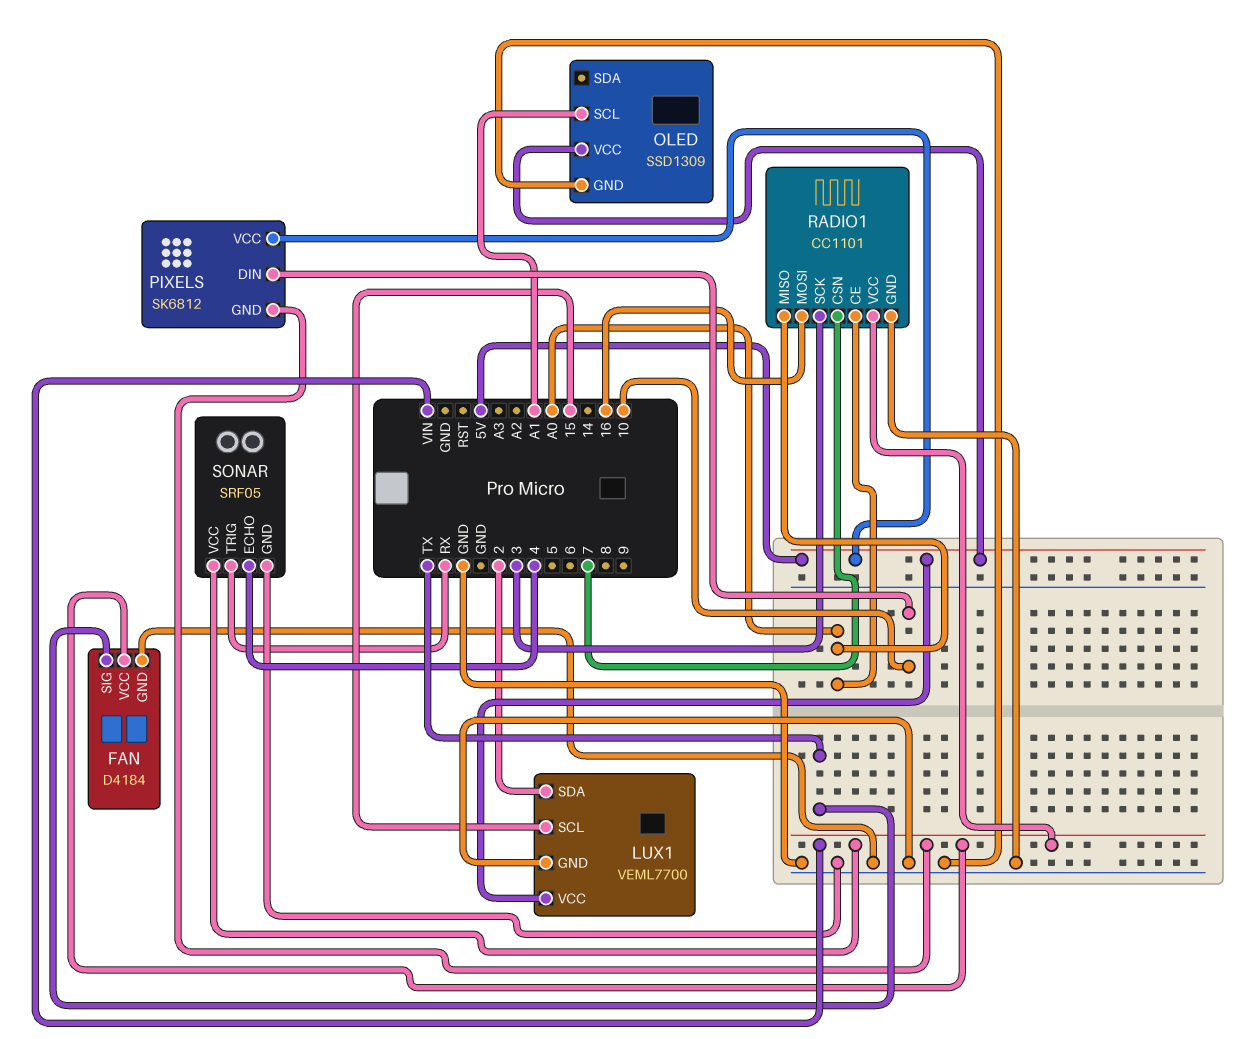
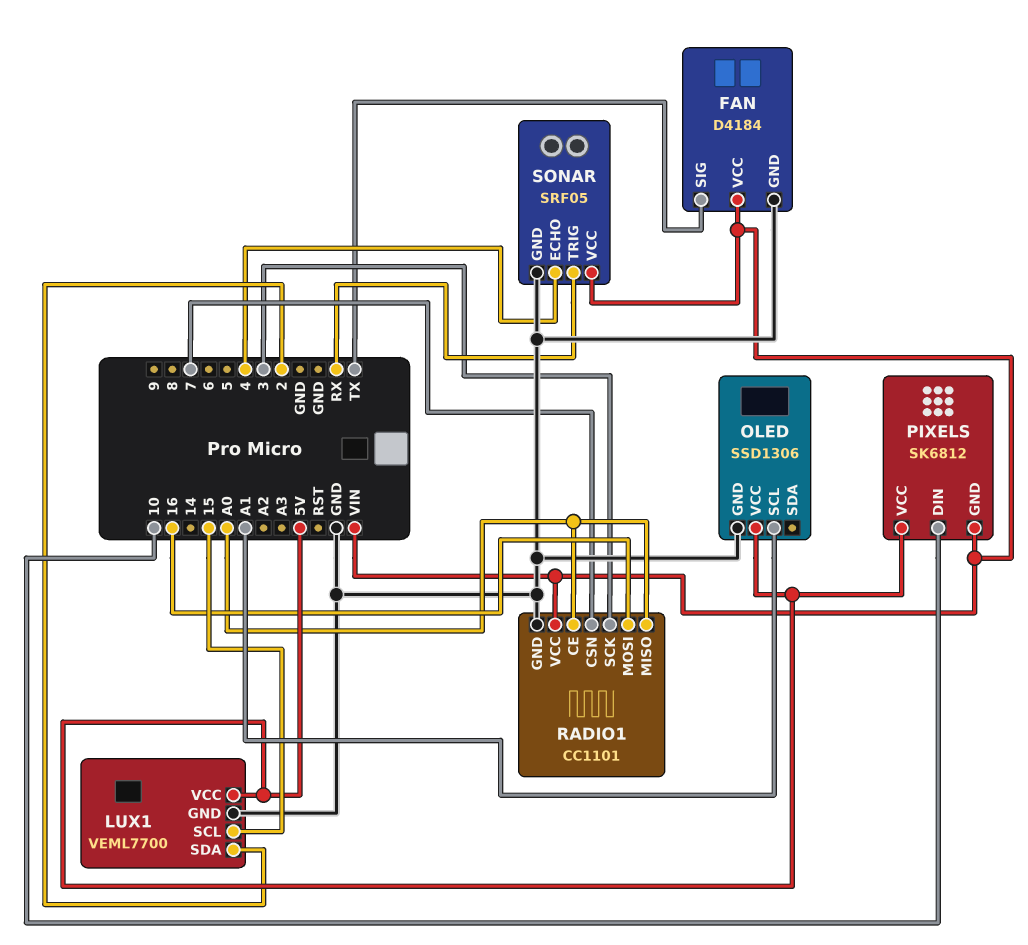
OLED: SSD1309 -> SSD1306

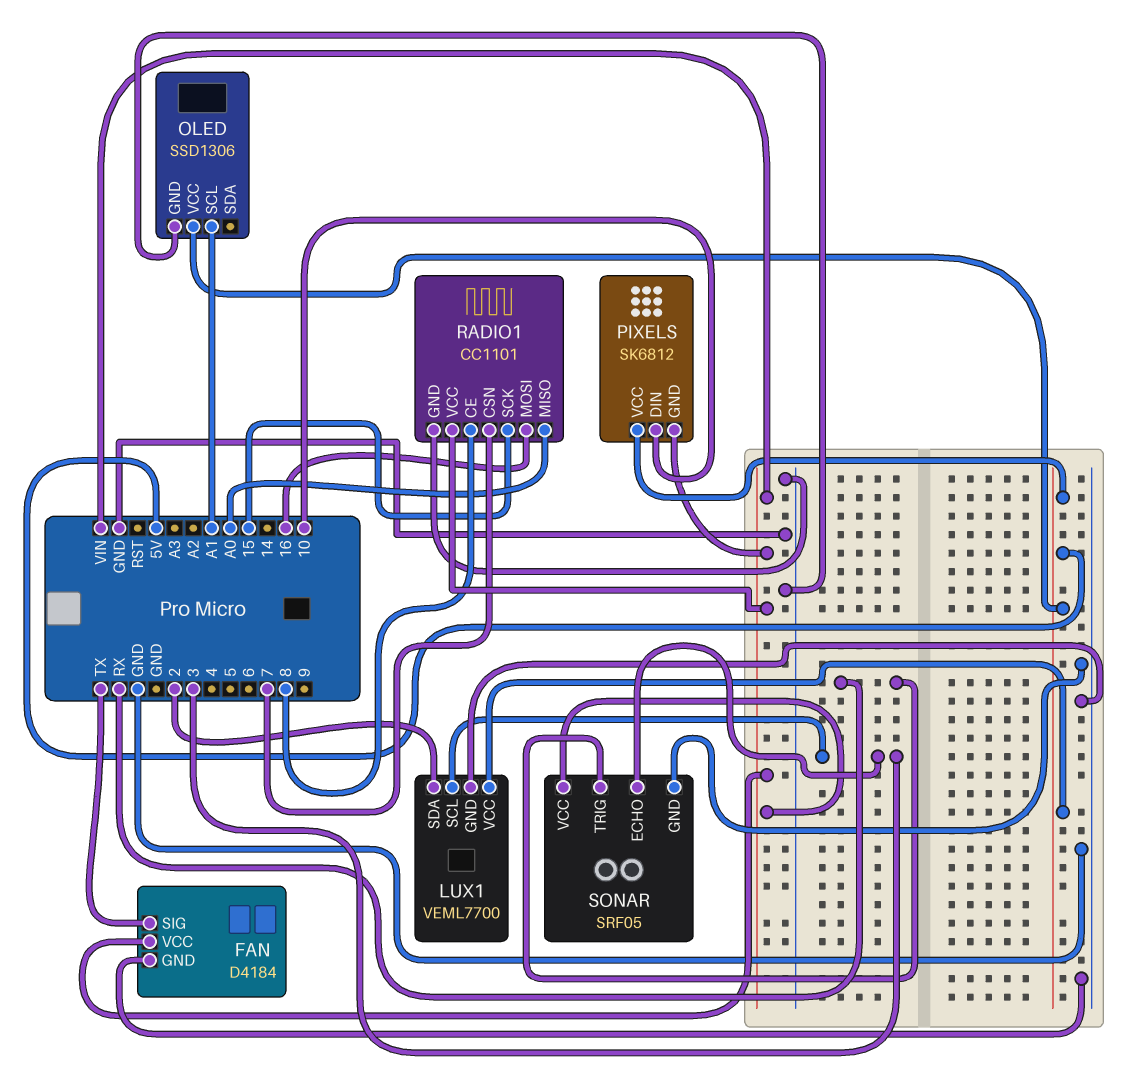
LUX1 pin SCL: 15 -> 3
RADIO1 pin CE: A0 -> 8
RADIO1 pin SCK: 3 -> 15
SONAR pin ECHO: 4 -> 3

